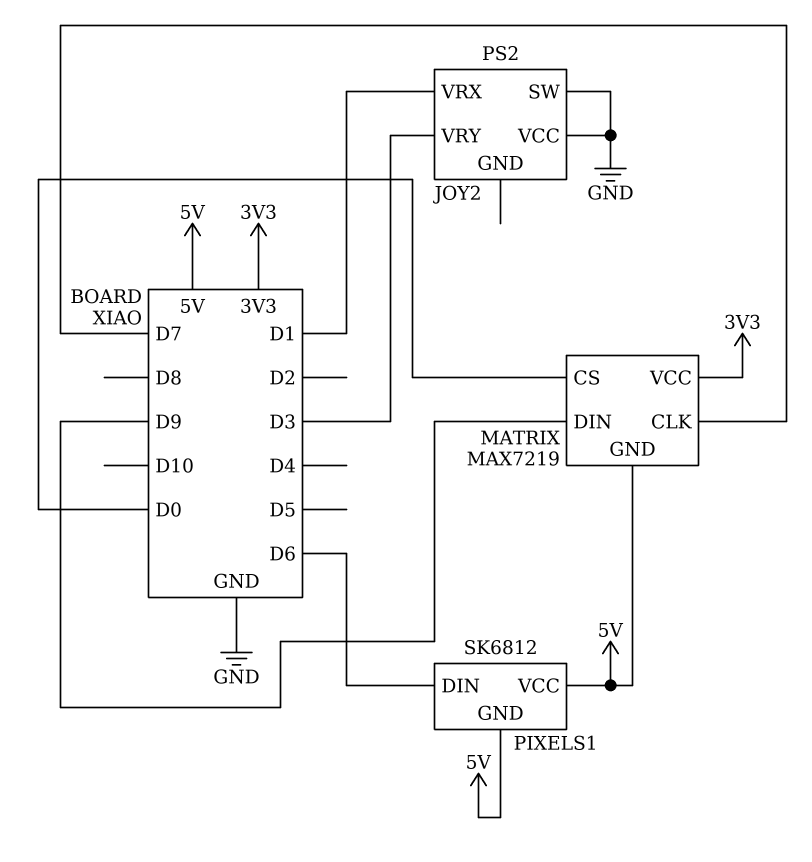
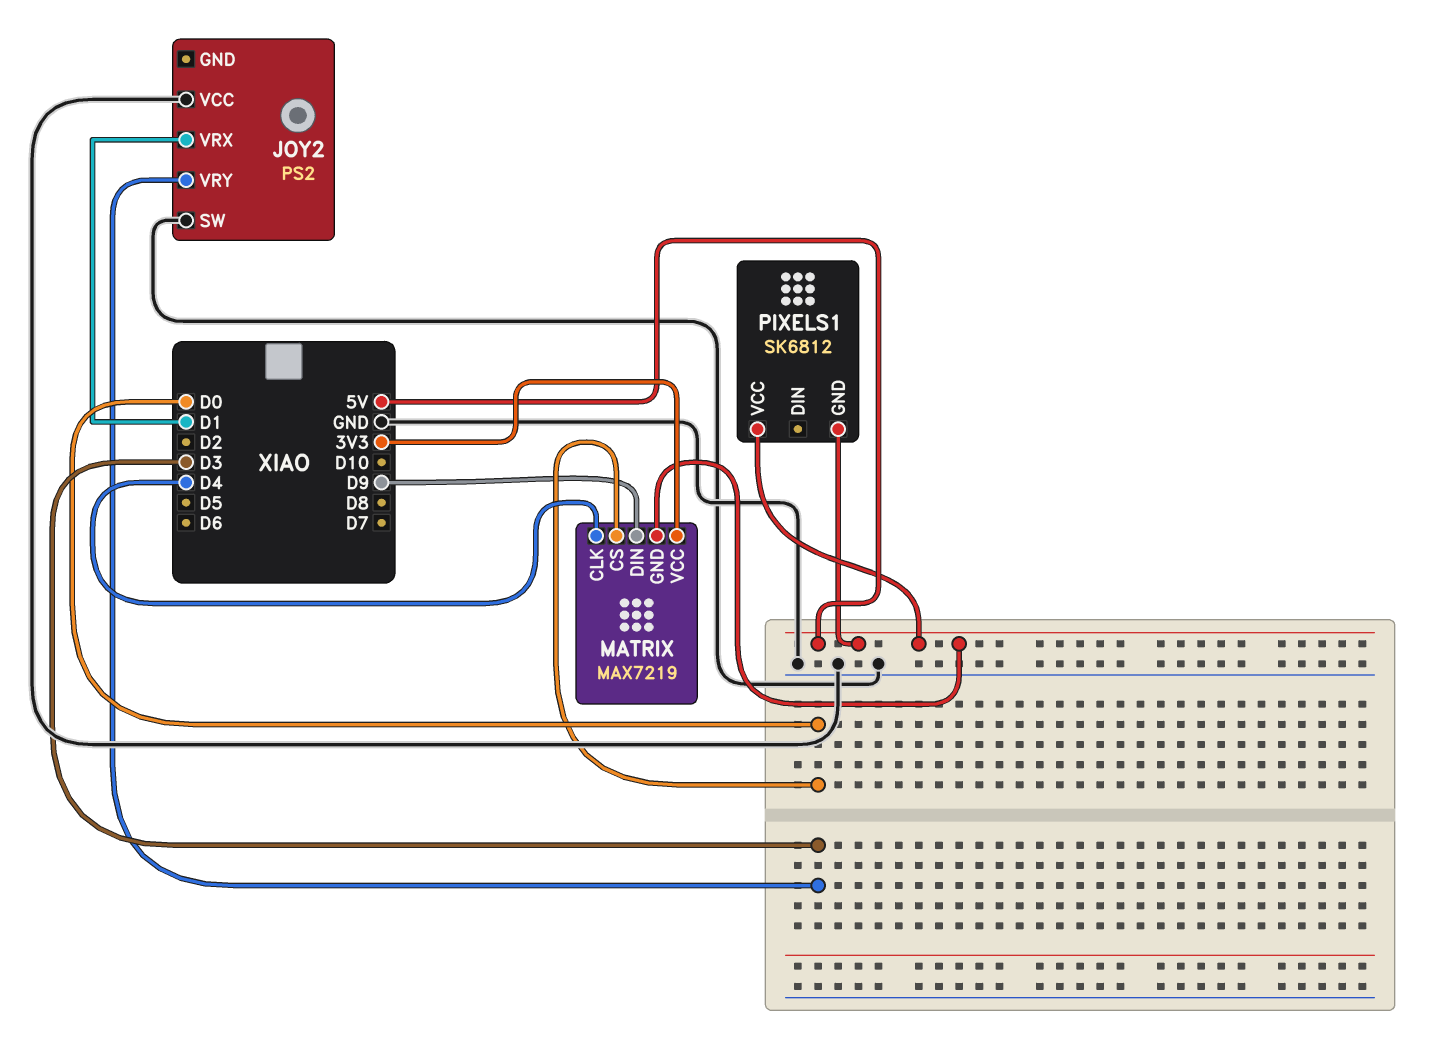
MATRIX pin CLK: D7 -> D4
PIXELS1 pin DIN: D6 -> none

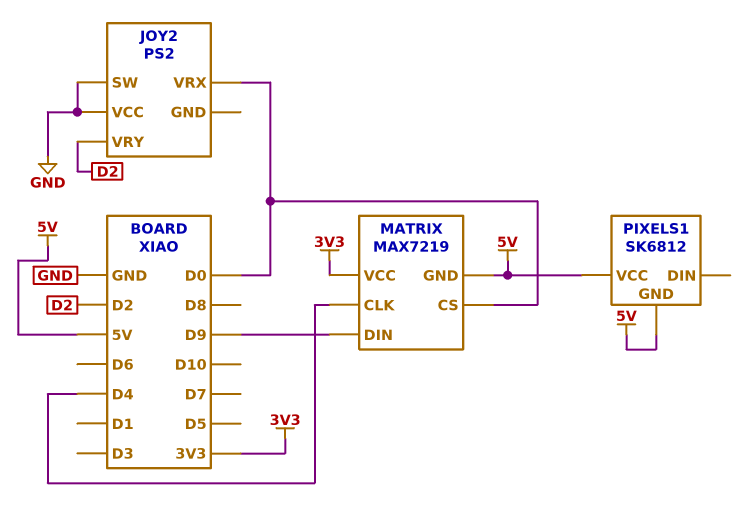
JOY2 pin VRX: D1 -> D0
JOY2 pin VRY: D3 -> D2

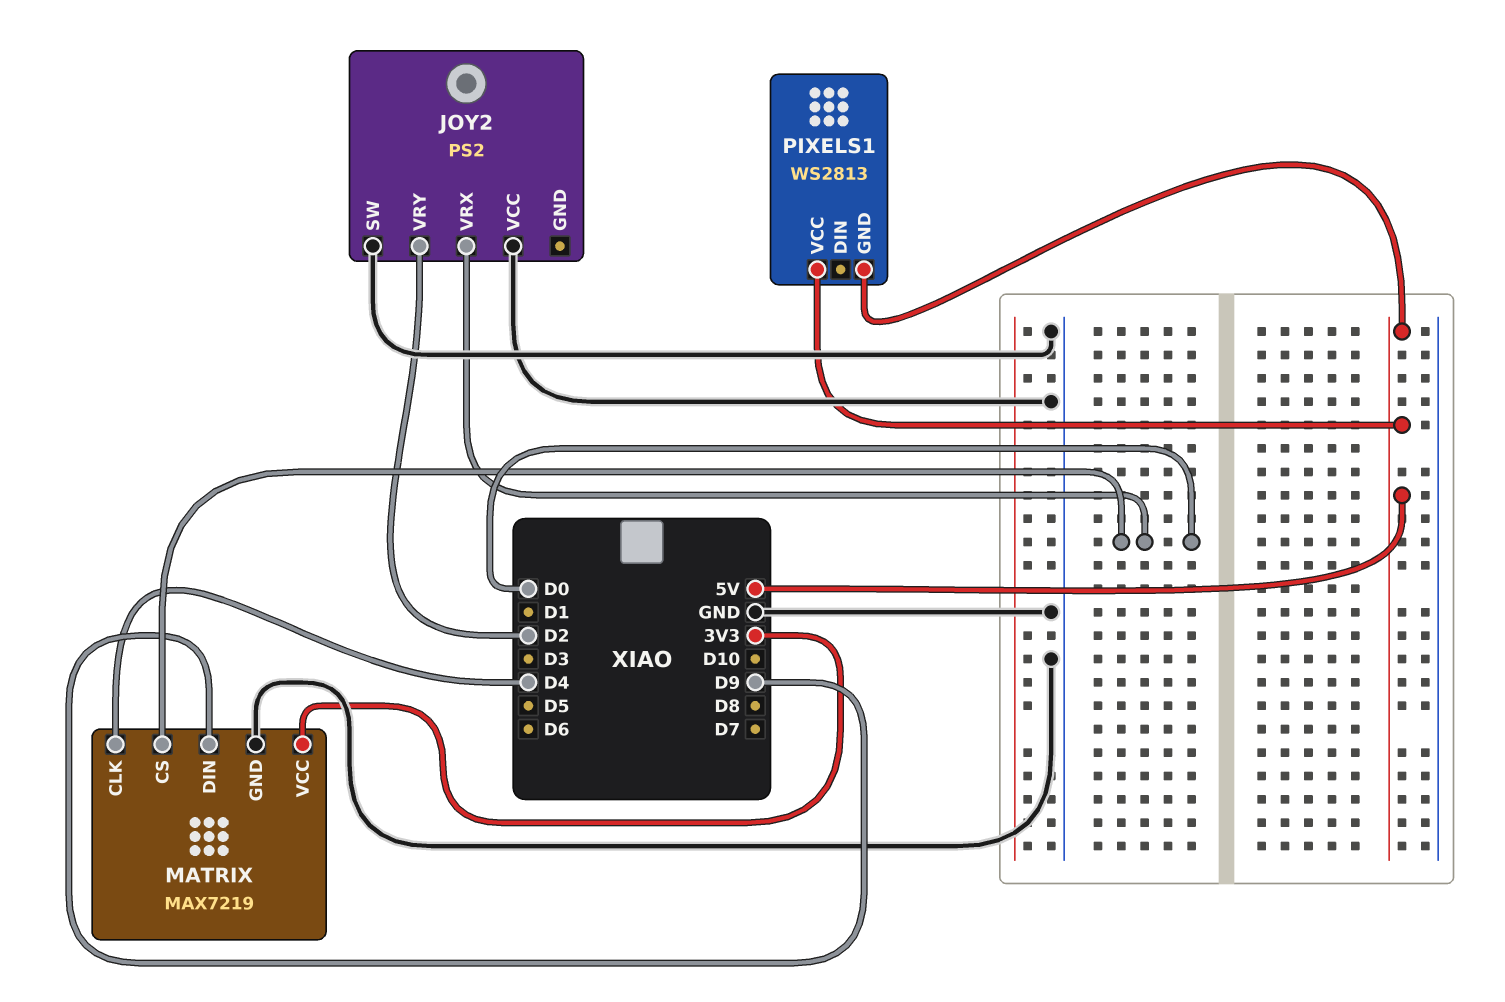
MATRIX pin GND: 5V -> GND
PIXELS1: SK6812 -> WS2813

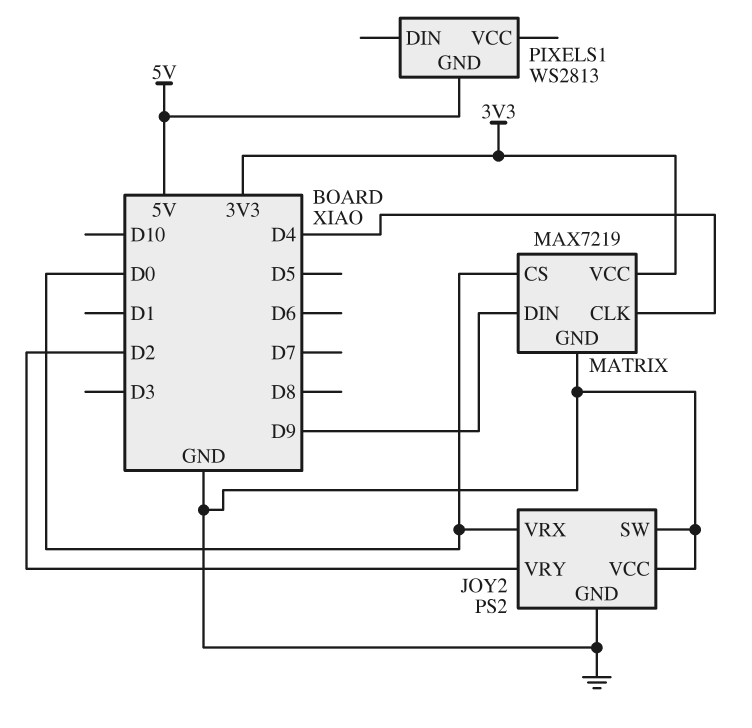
JOY2 pin GND: none -> GND
PIXELS1 pin VCC: 5V -> none

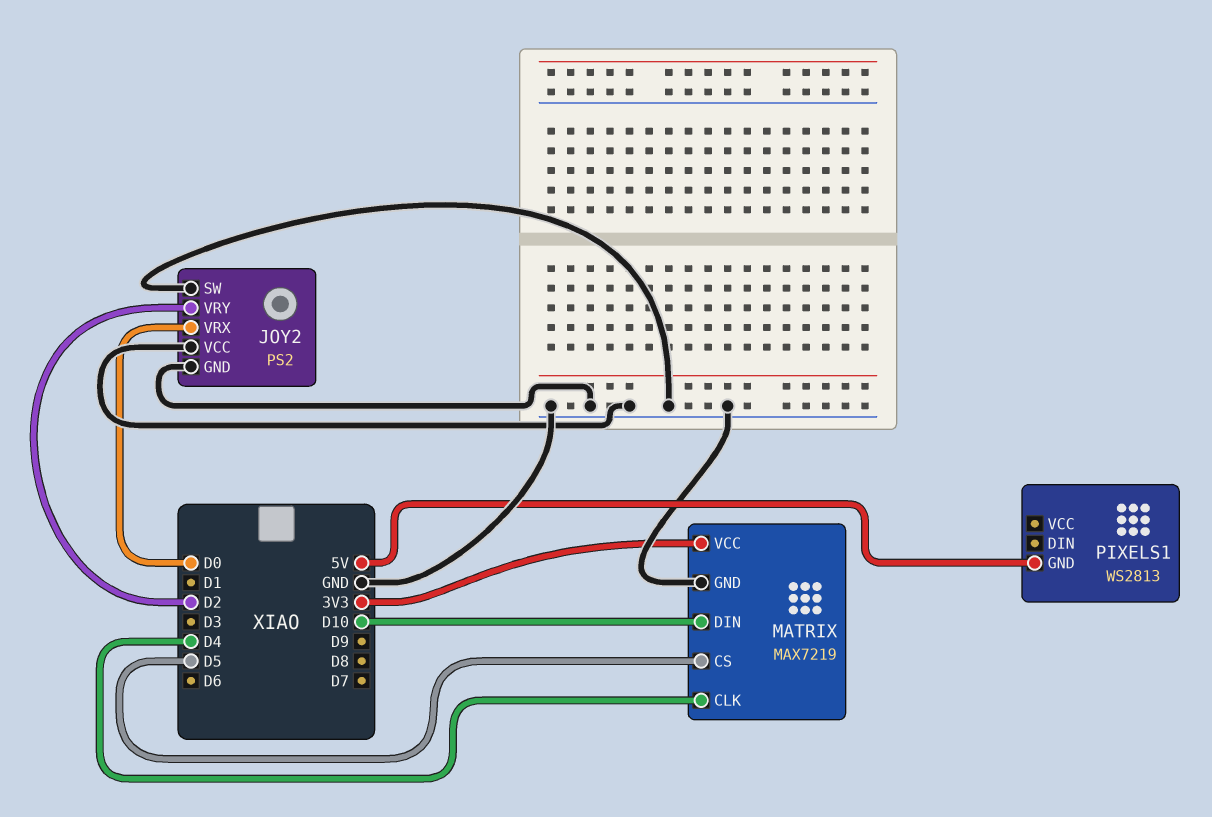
MATRIX pin CS: D0 -> D5
MATRIX pin DIN: D9 -> D10

